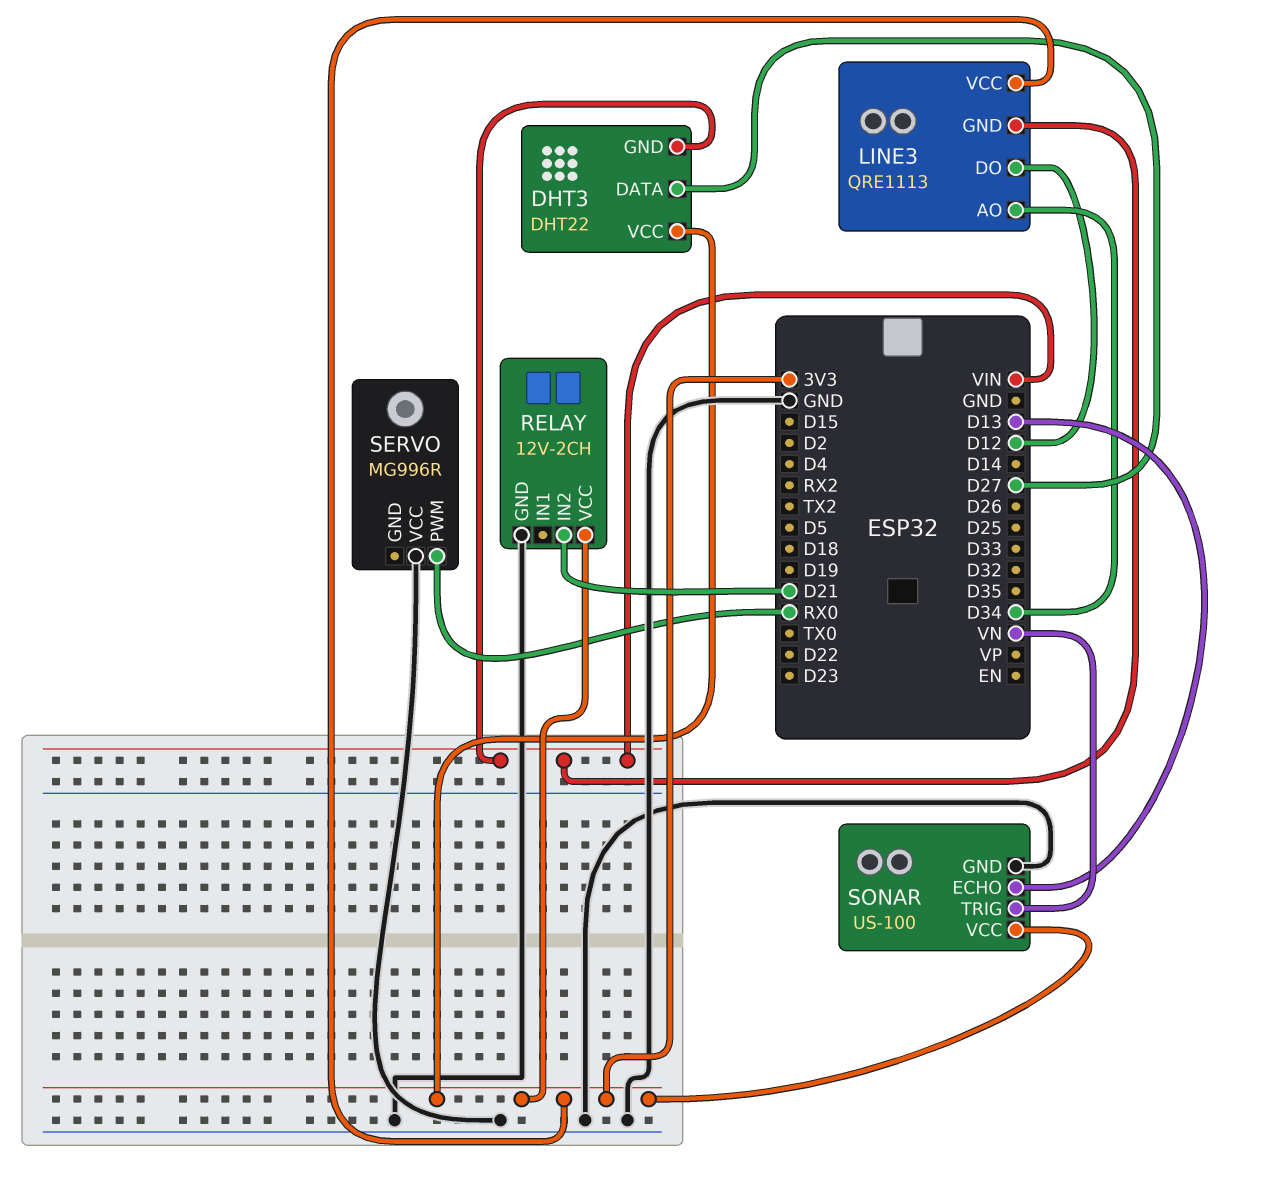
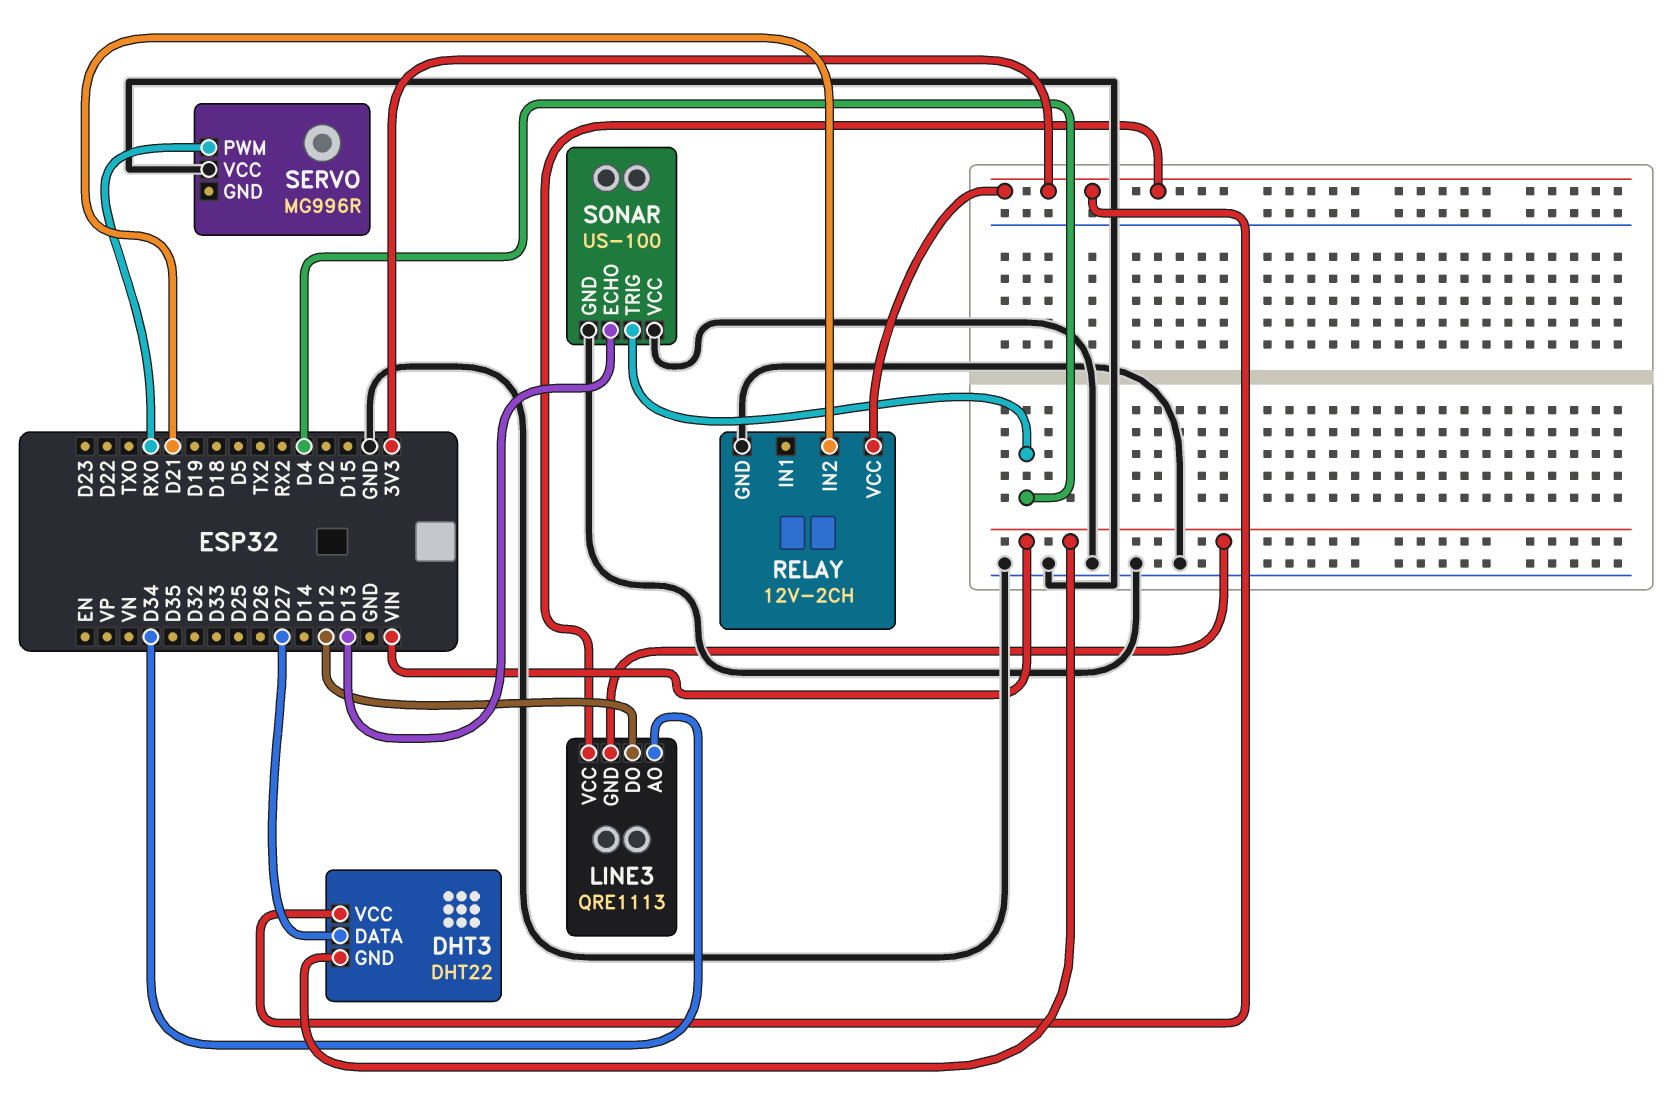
SONAR pin TRIG: VN -> D4
SONAR pin VCC: 3V3 -> GND

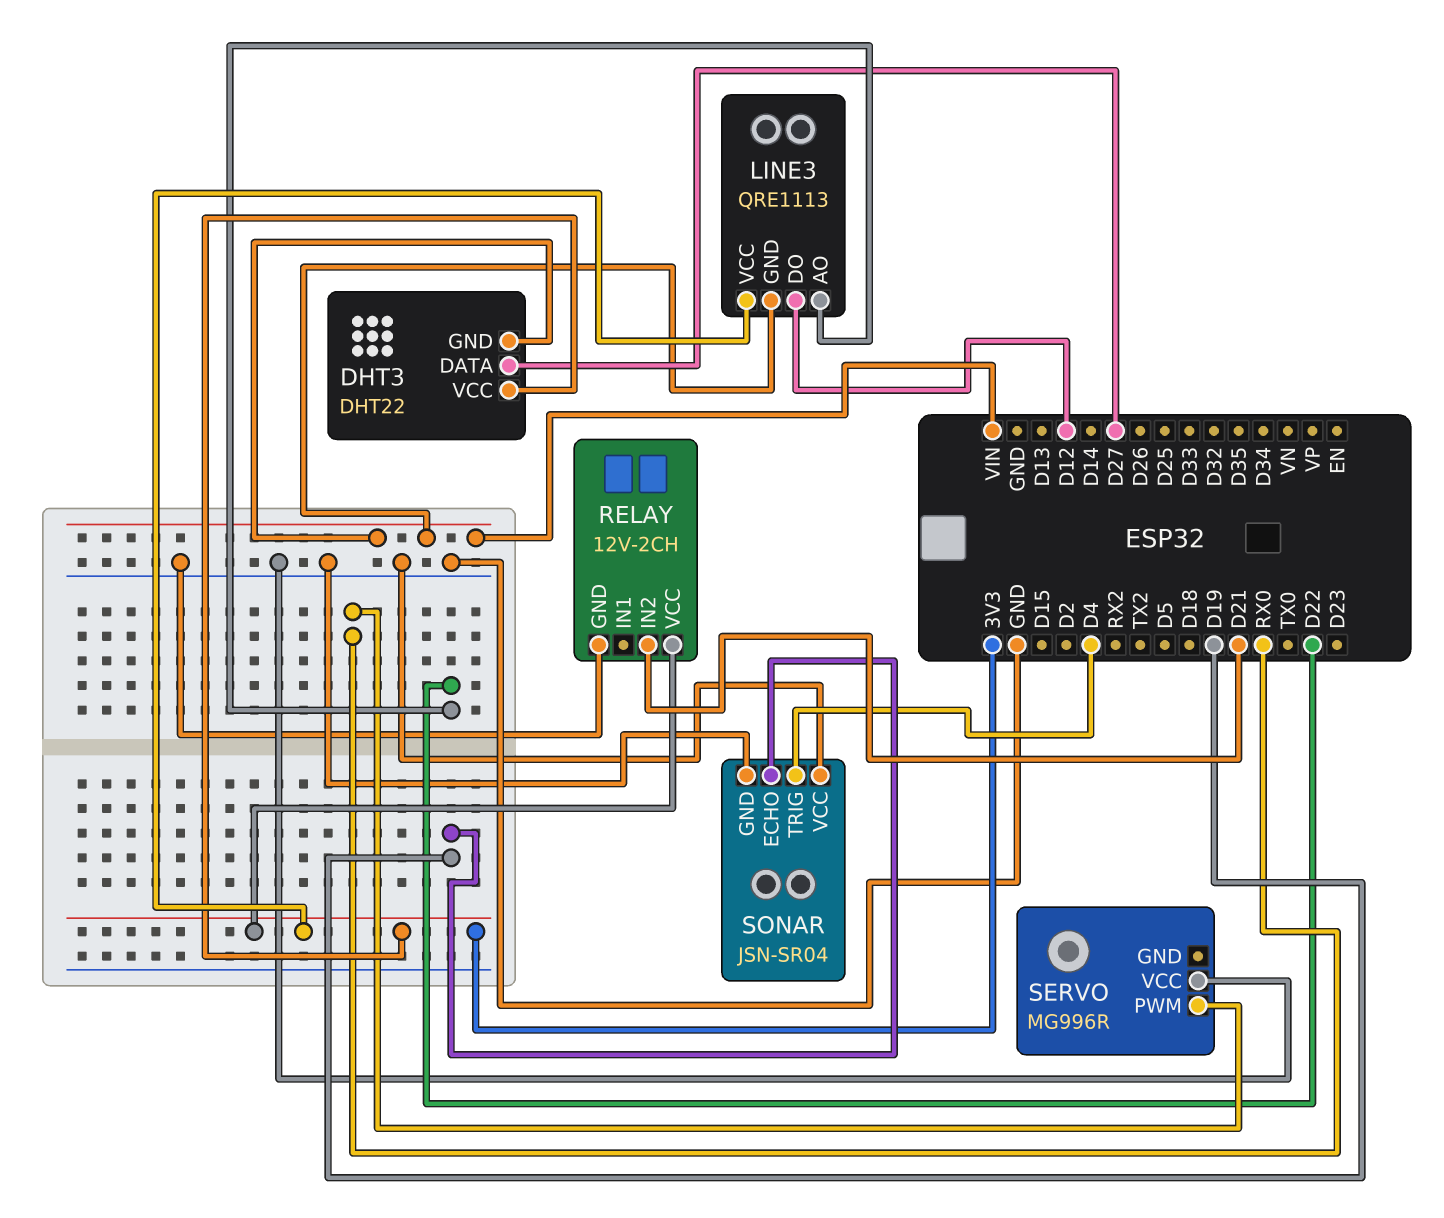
LINE3 pin AO: D34 -> D22
SONAR: US-100 -> JSN-SR04
SONAR pin ECHO: D13 -> D19

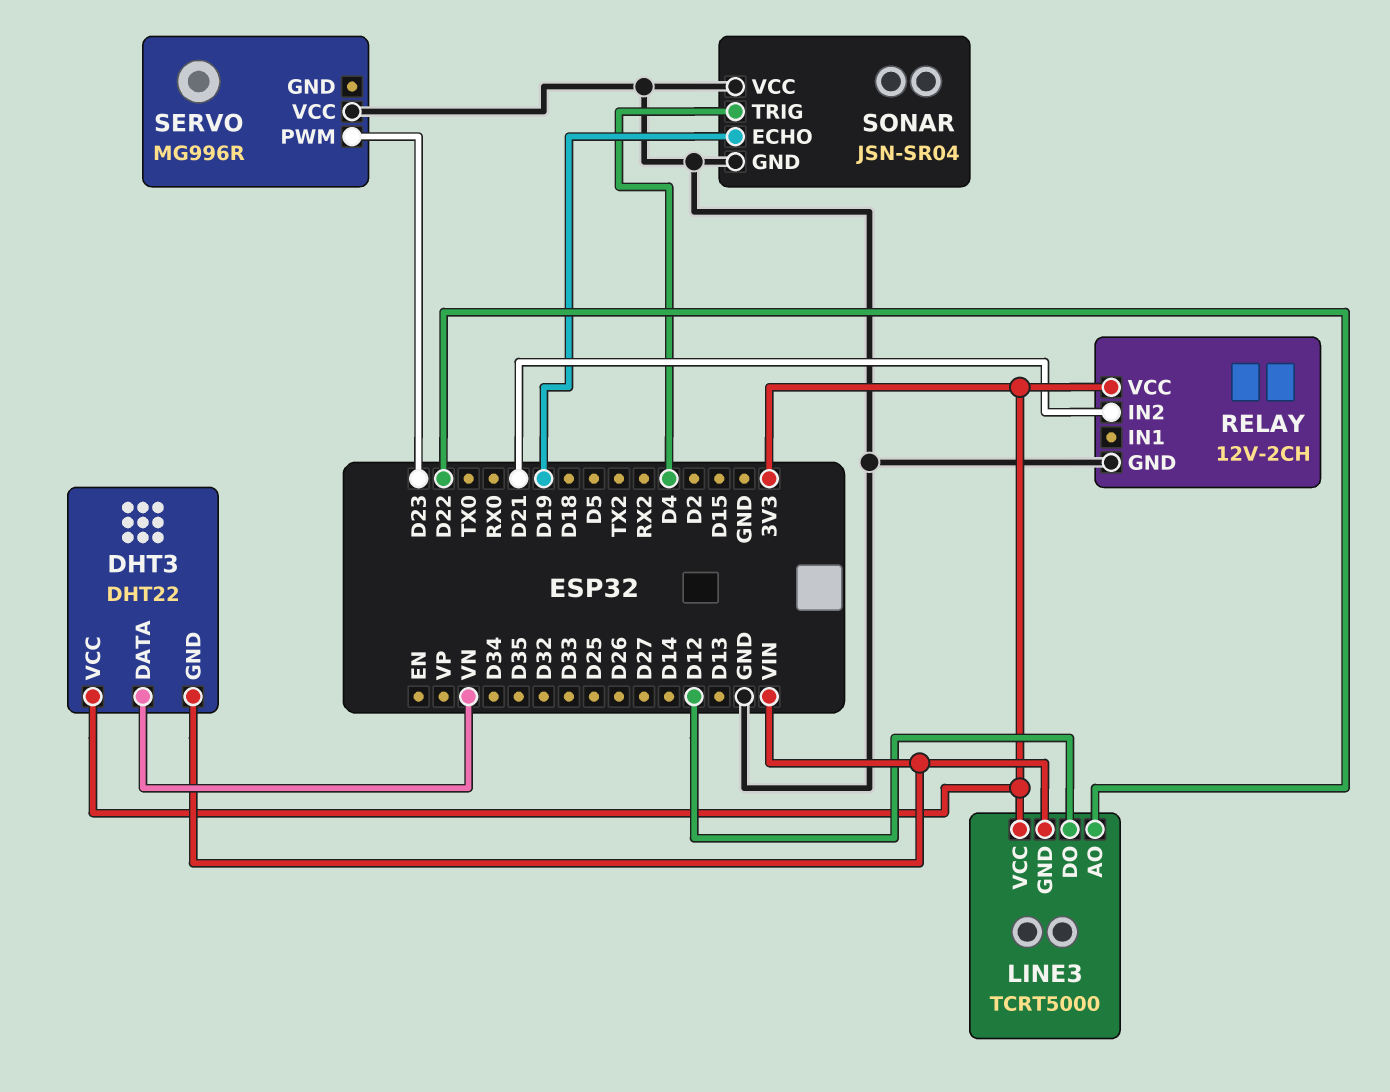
DHT3 pin DATA: D27 -> VN
LINE3: QRE1113 -> TCRT5000
SERVO pin PWM: RX0 -> D23

